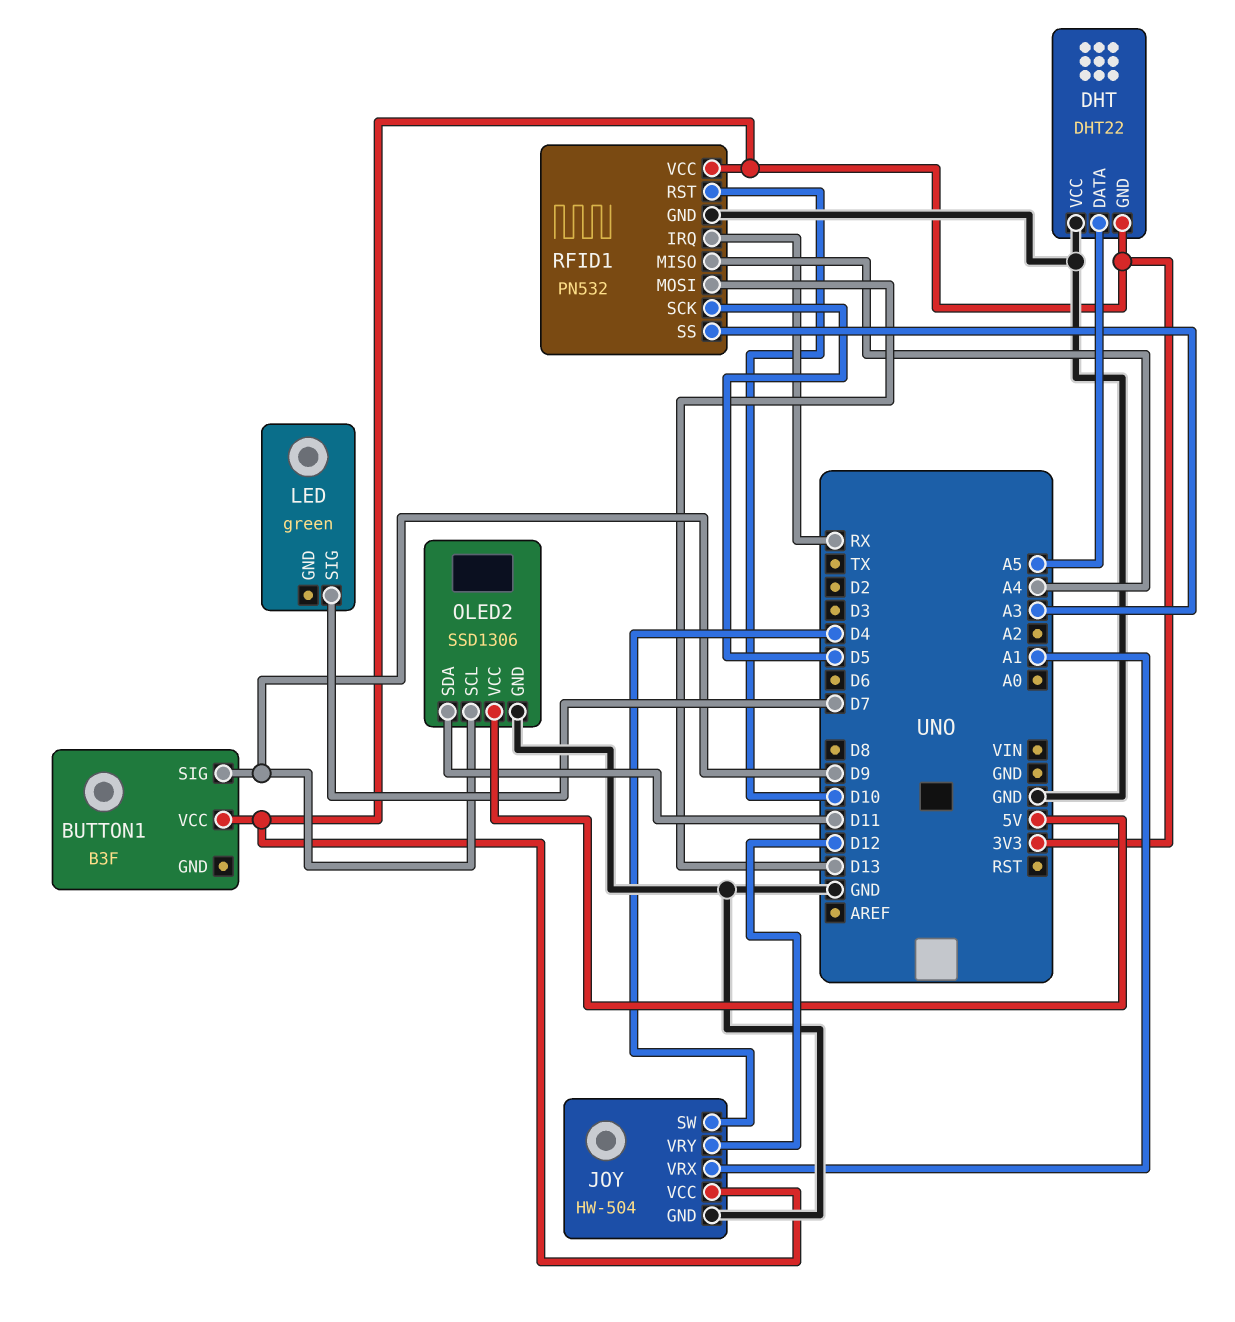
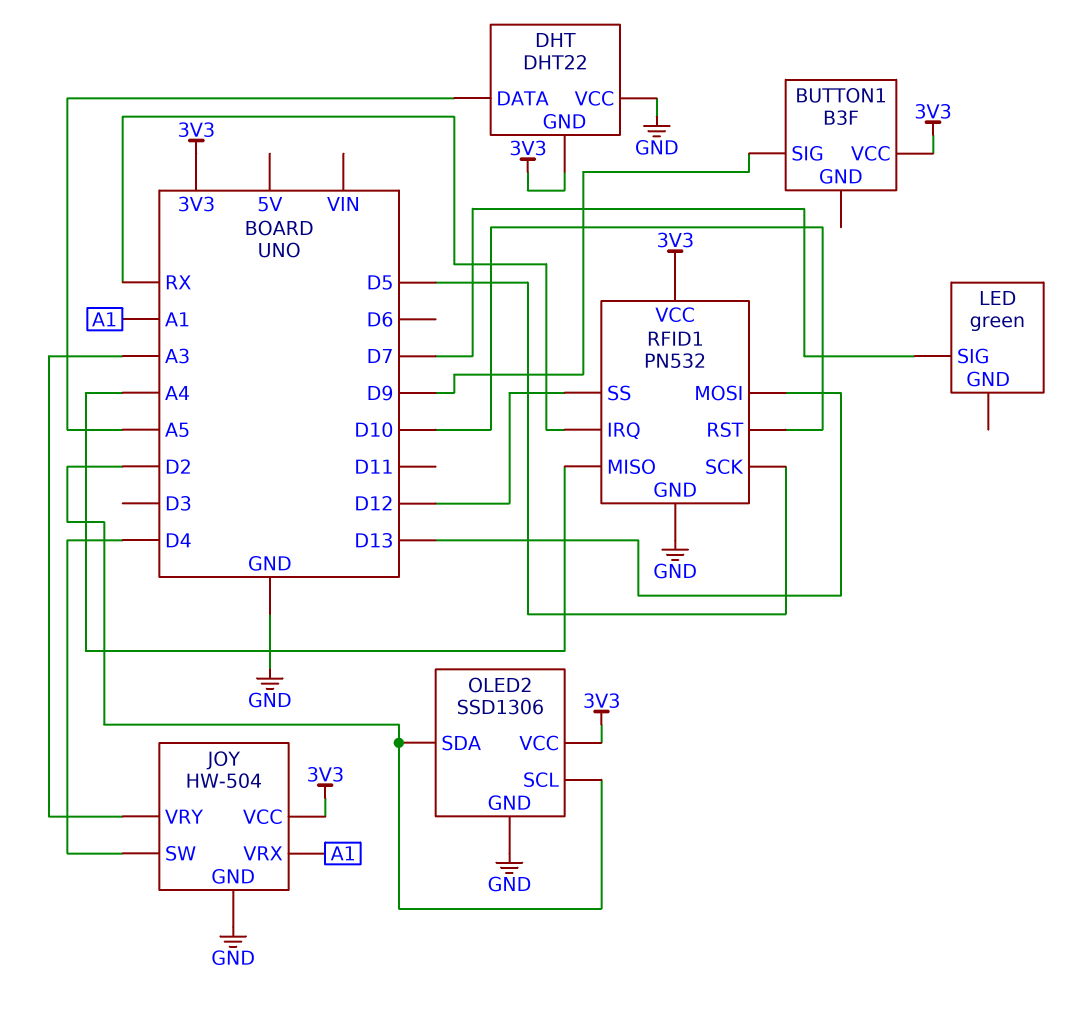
JOY pin VRY: D12 -> A3
OLED2 pin SCL: D9 -> D2
OLED2 pin SDA: D11 -> D2
OLED2 pin VCC: 5V -> 3V3
RFID1 pin SS: A3 -> D12

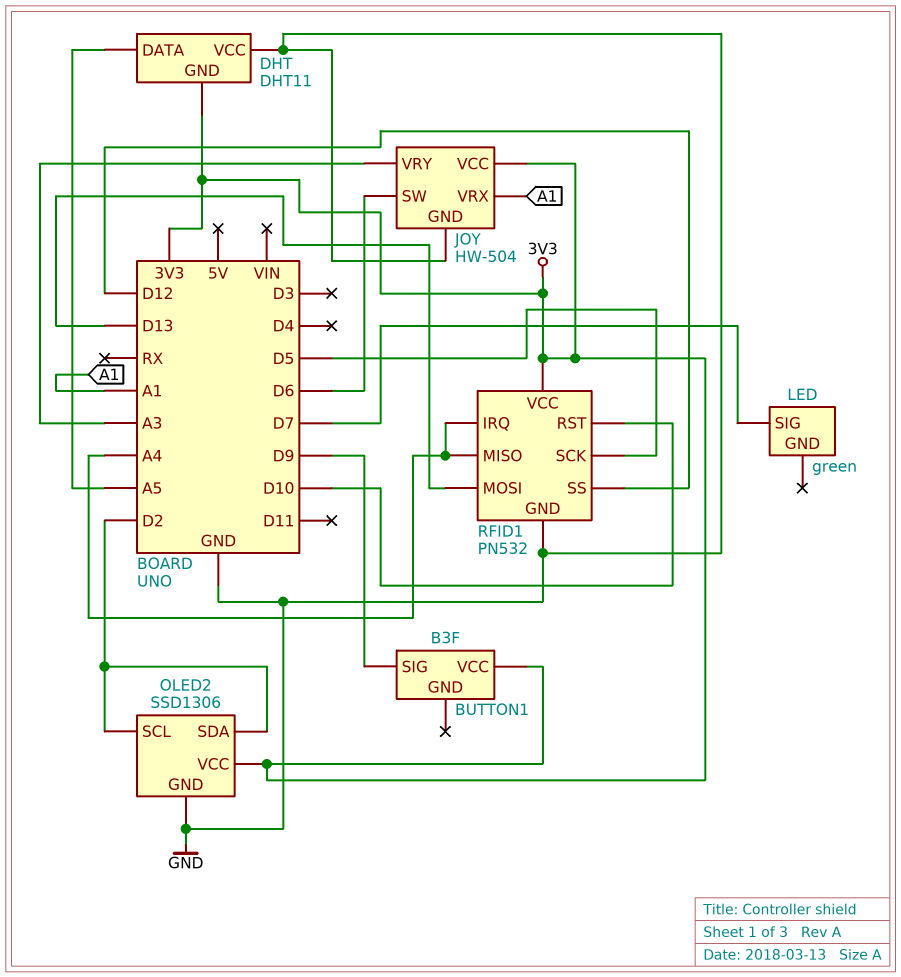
DHT: DHT22 -> DHT11
JOY pin SW: D4 -> D6
RFID1 pin IRQ: RX -> A4

